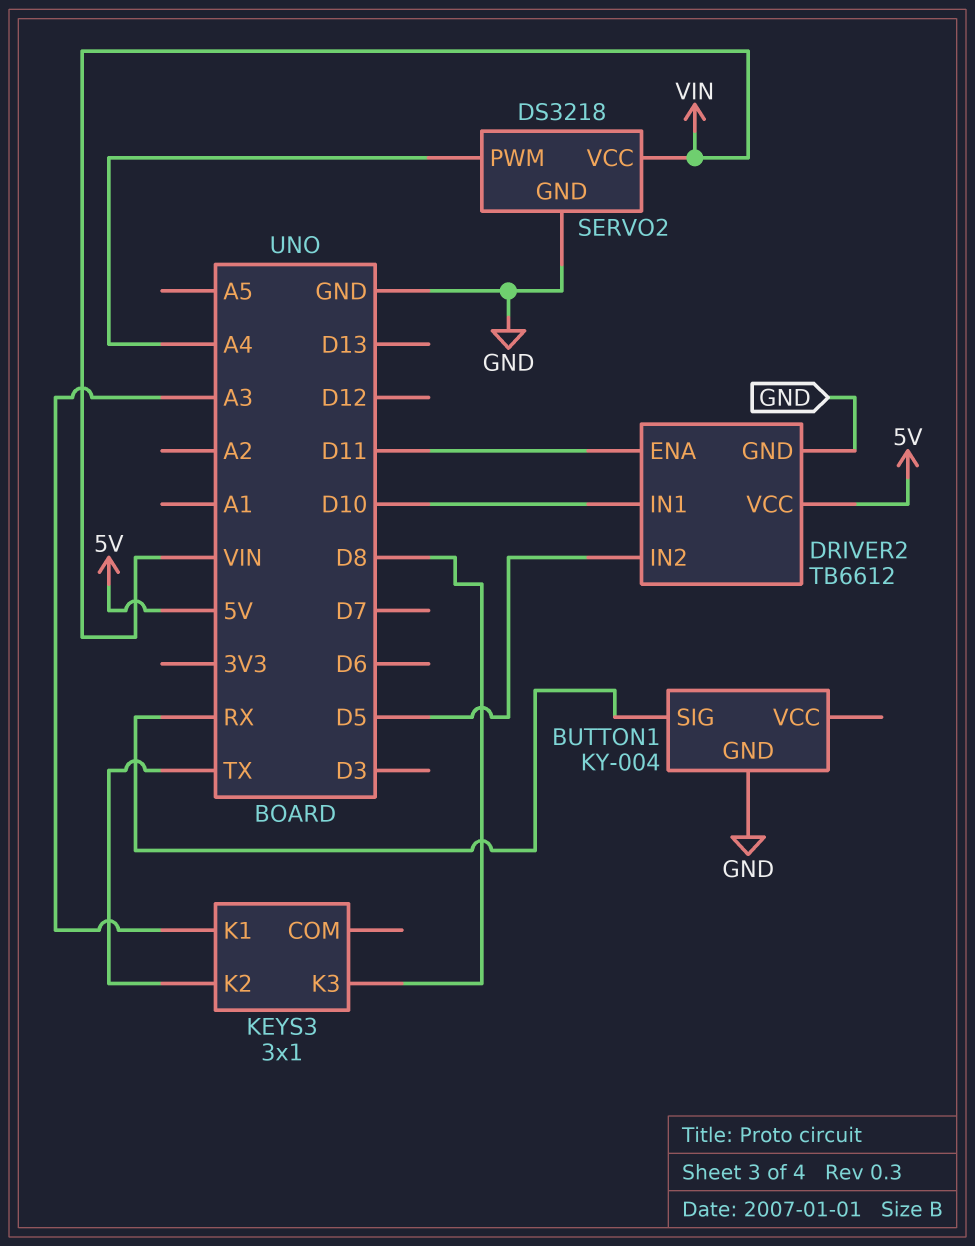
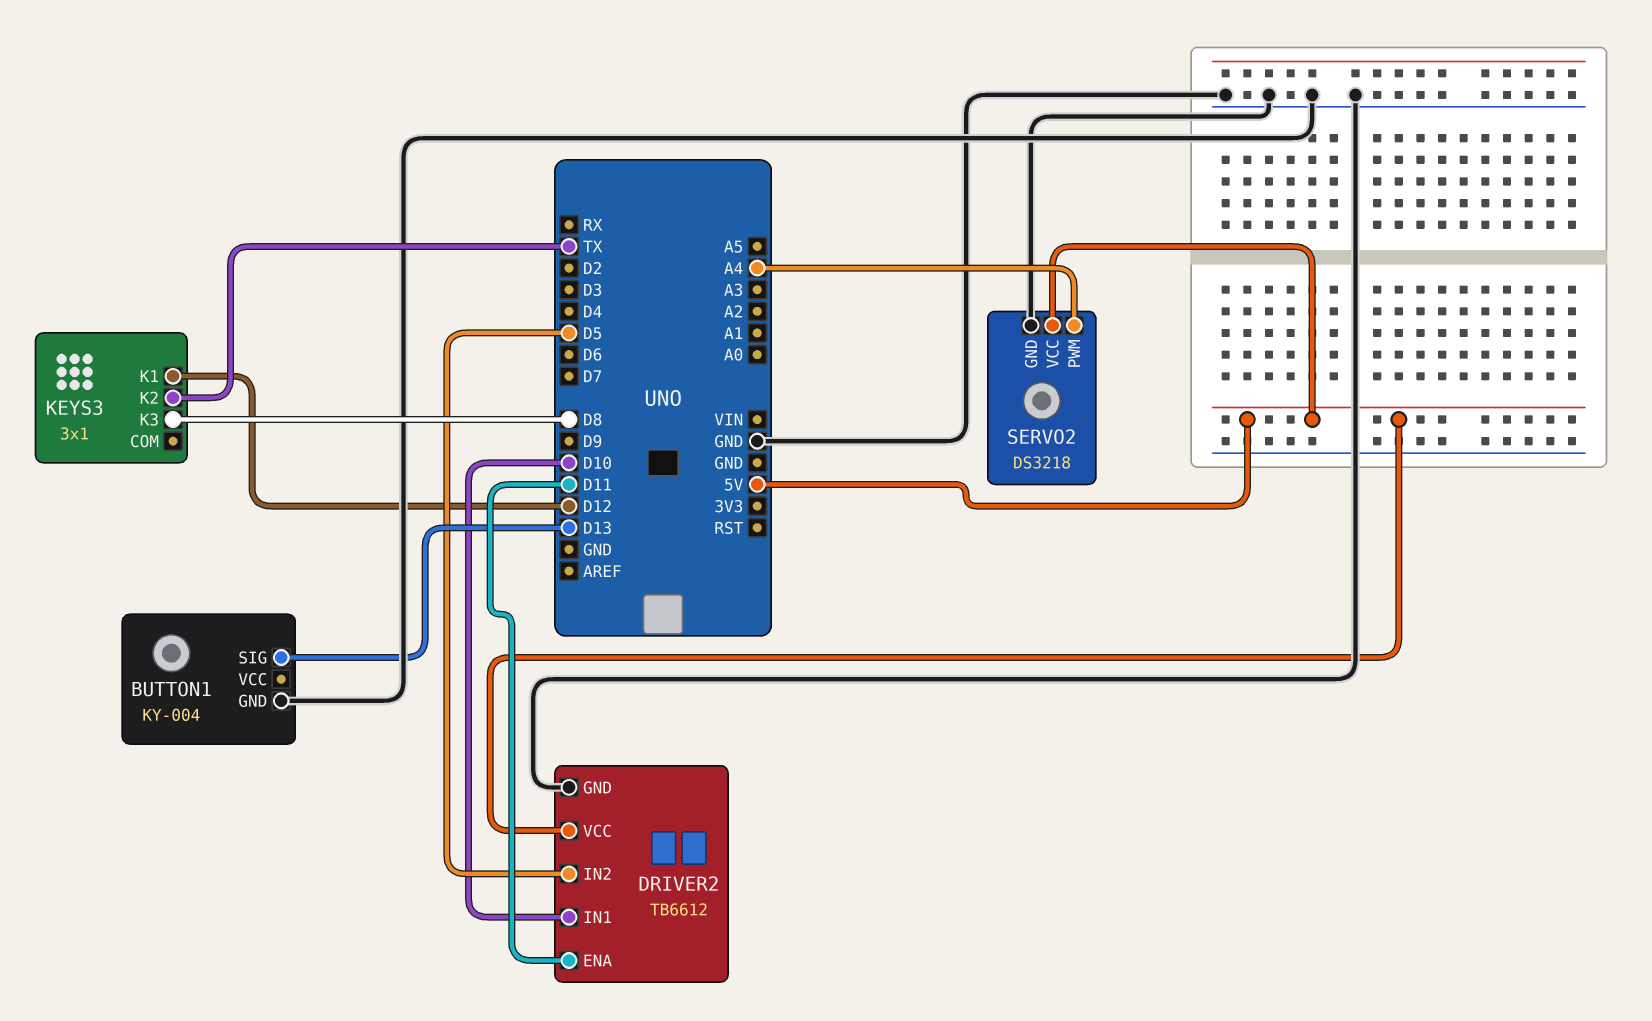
BUTTON1 pin SIG: RX -> D13
KEYS3 pin K1: A3 -> D12
SERVO2 pin VCC: VIN -> 5V

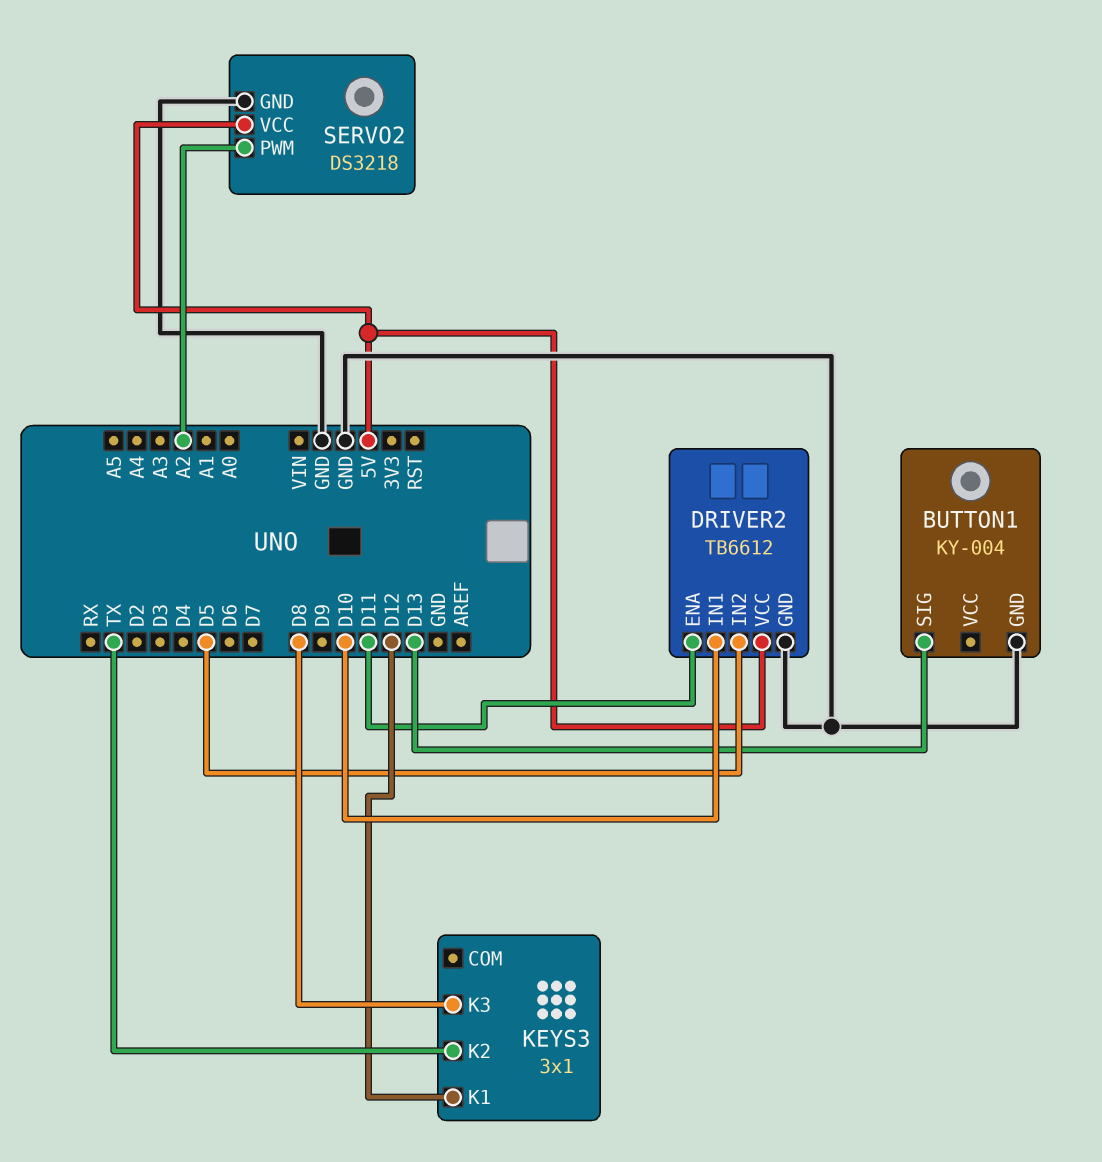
SERVO2 pin PWM: A4 -> A2

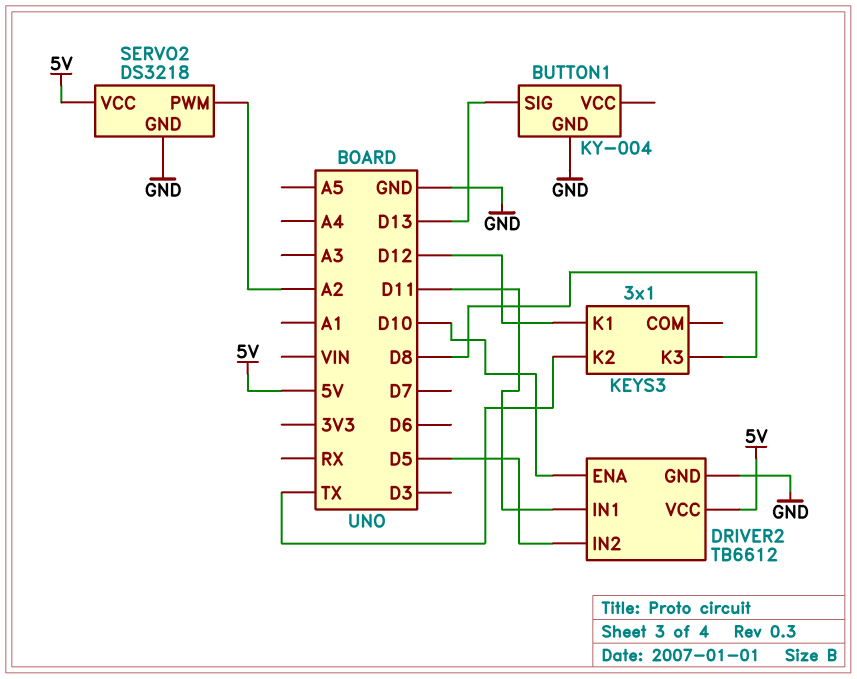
DRIVER2 pin ENA: D11 -> D10
DRIVER2 pin IN1: D10 -> D11

